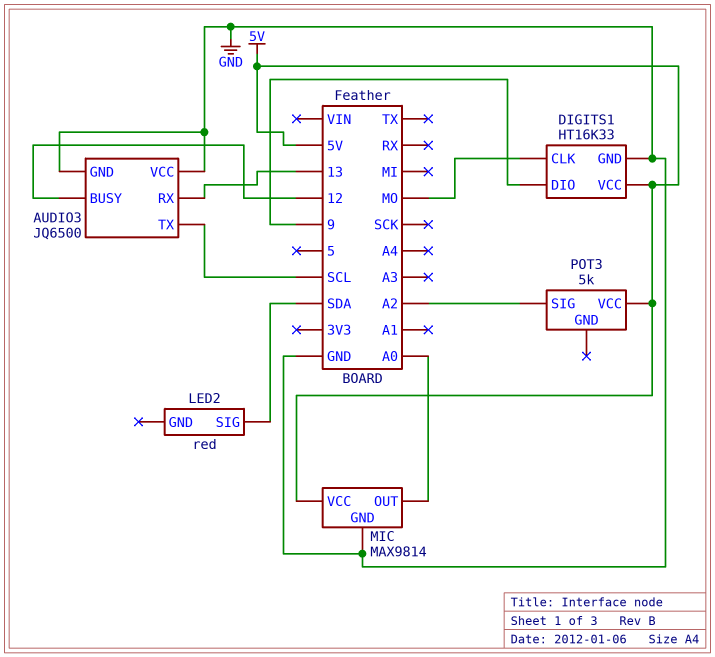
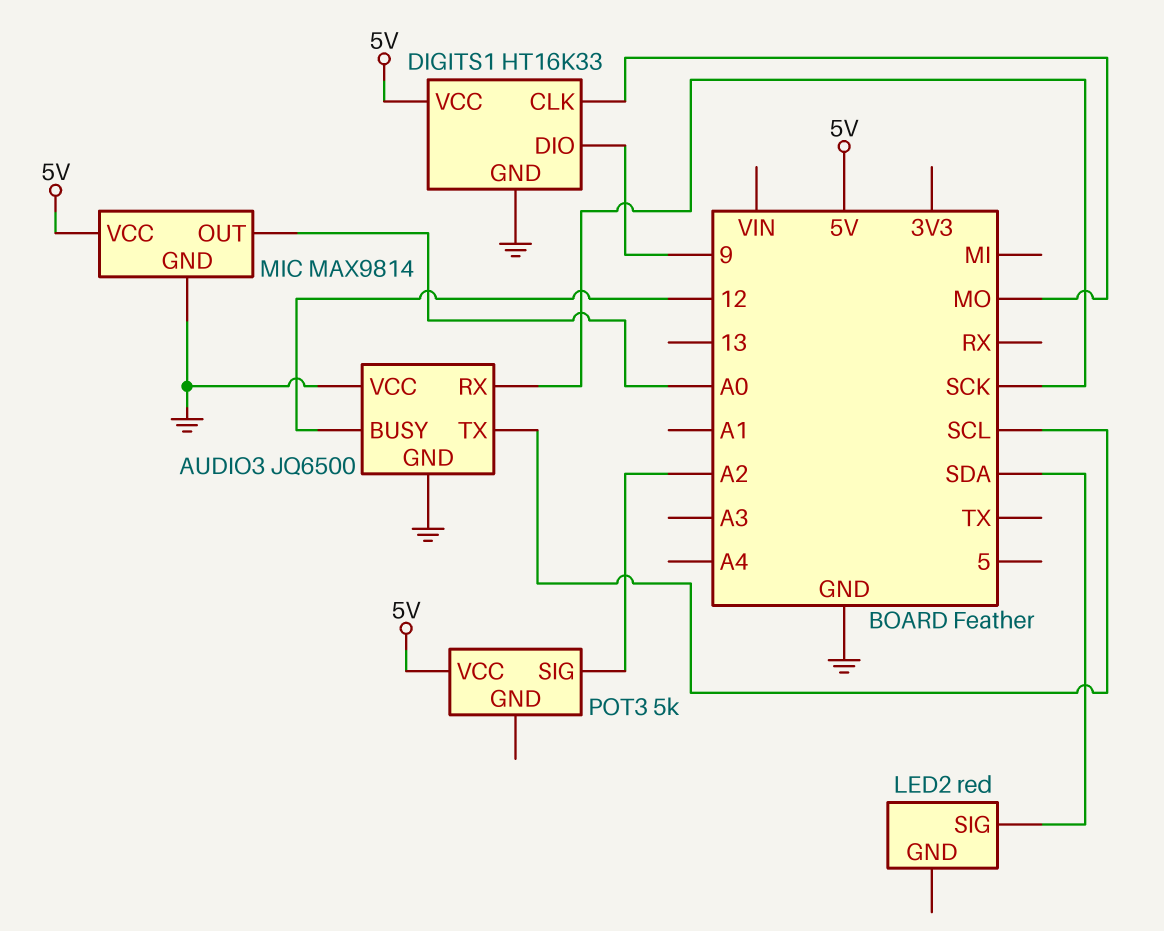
AUDIO3 pin RX: 13 -> SCK

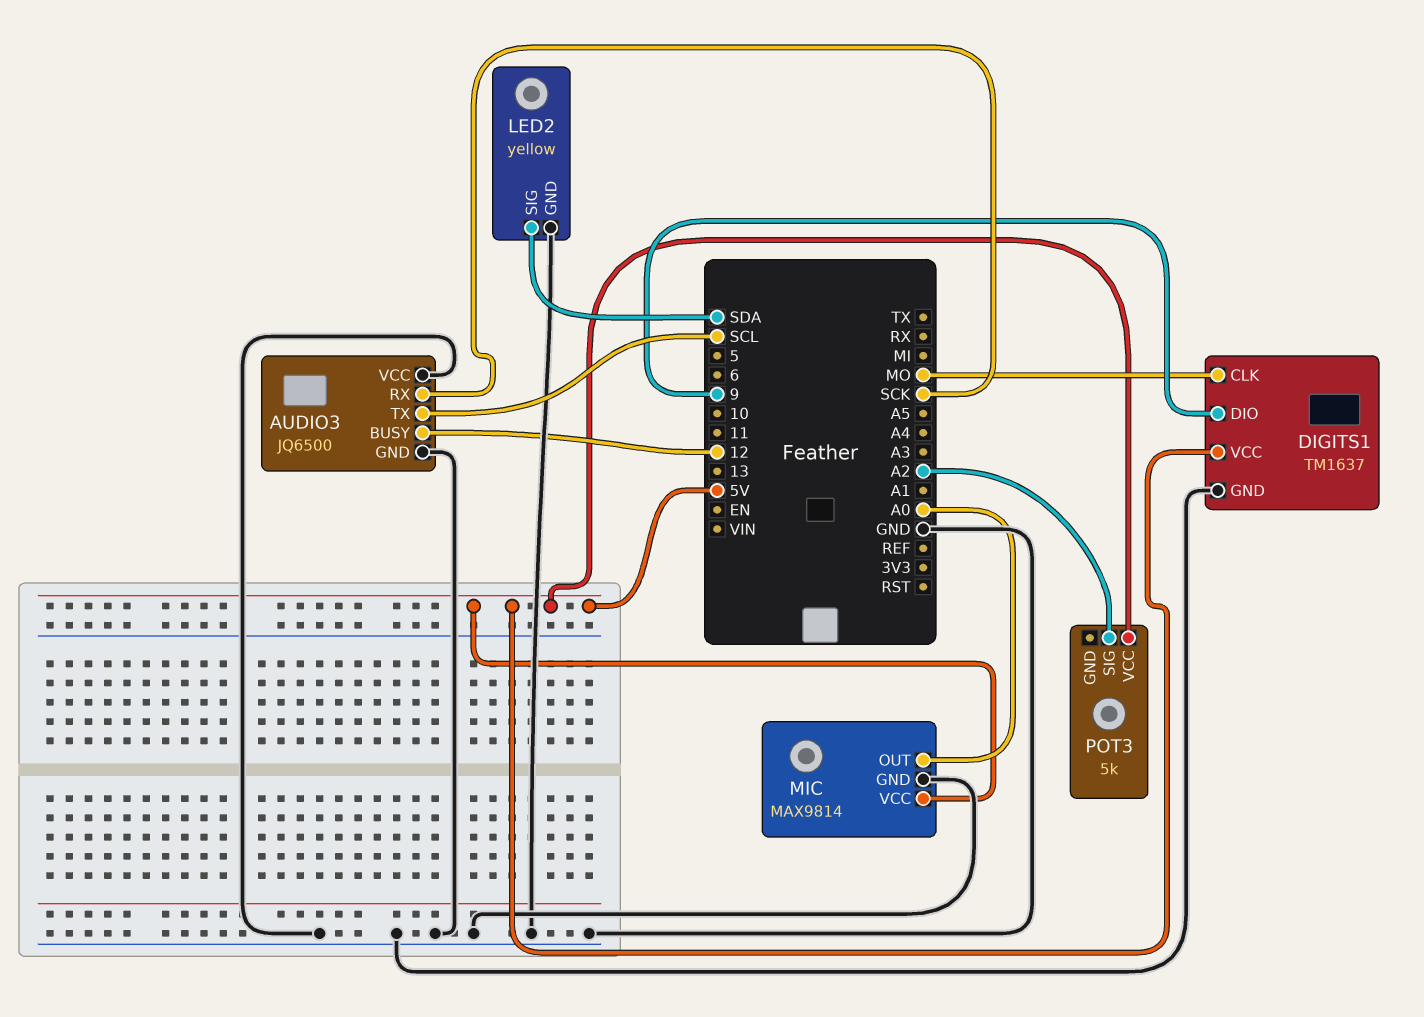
DIGITS1: HT16K33 -> TM1637
LED2: red -> yellow
LED2 pin GND: none -> GND

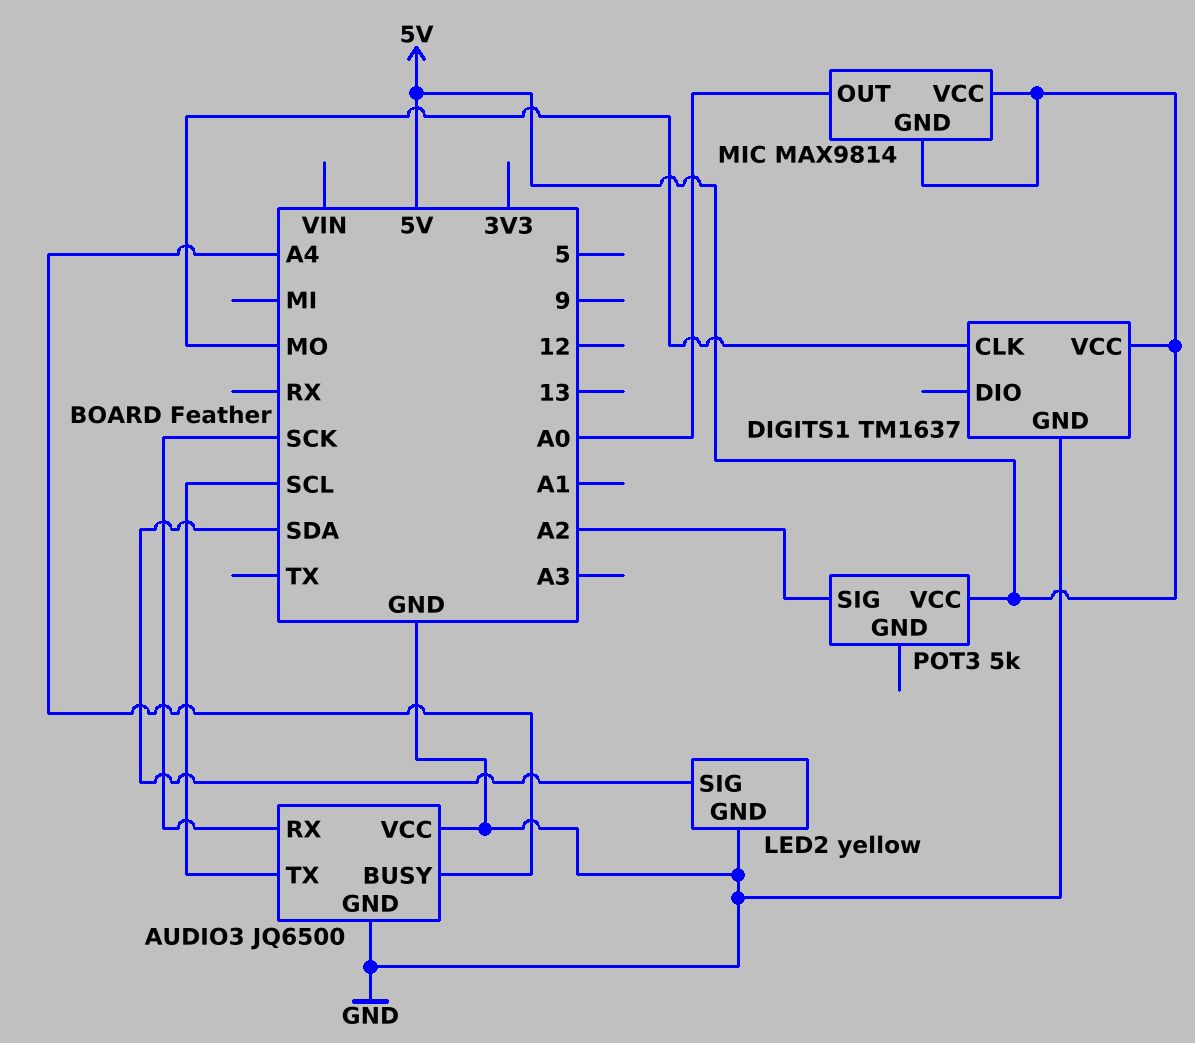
AUDIO3 pin BUSY: 12 -> A4
DIGITS1 pin DIO: 9 -> none
MIC pin GND: GND -> 5V

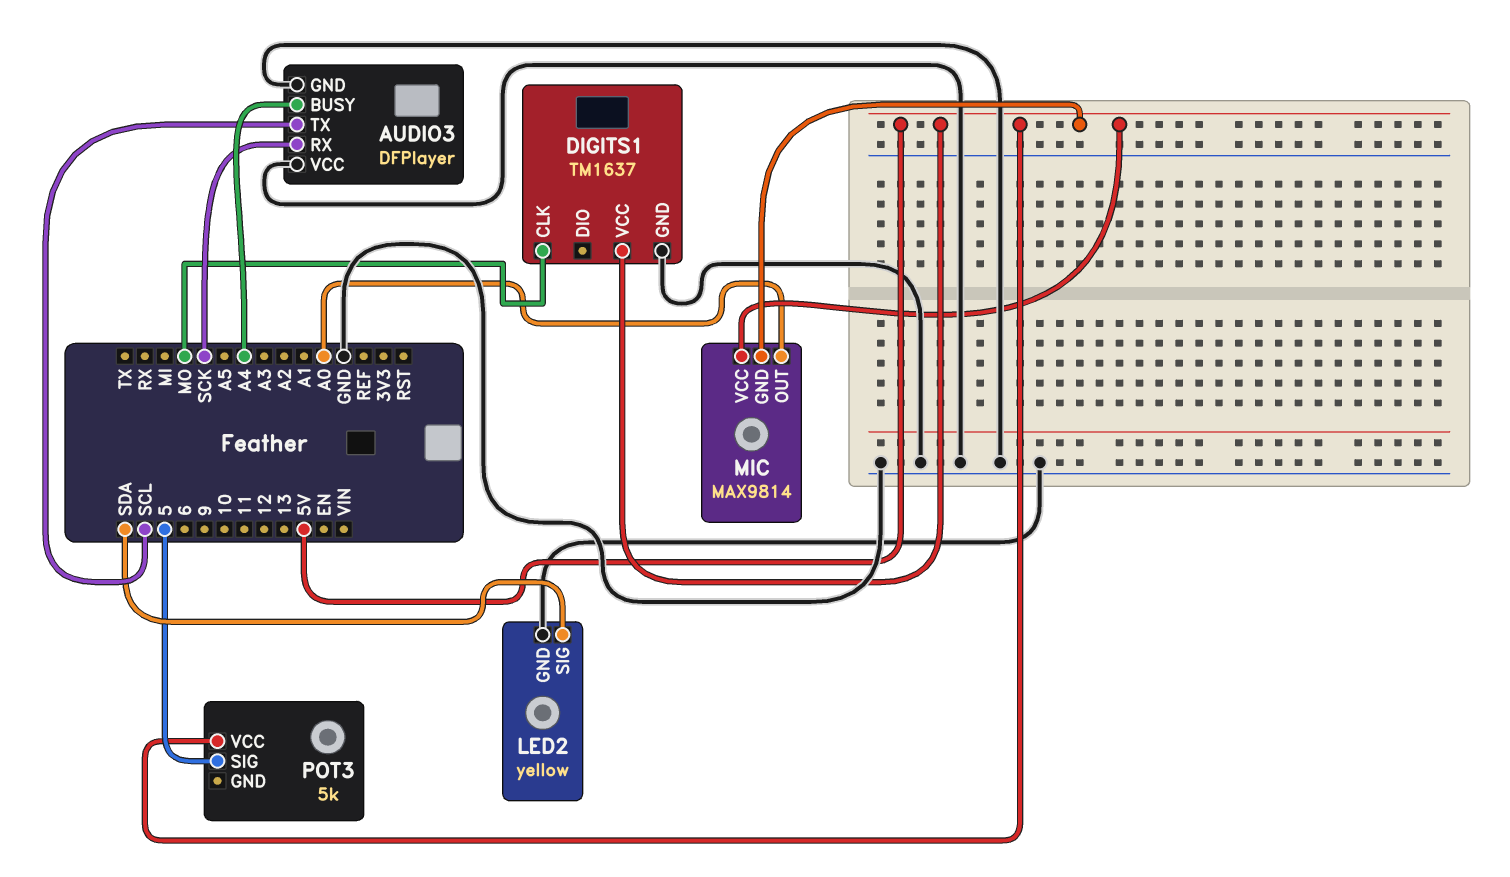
AUDIO3: JQ6500 -> DFPlayer
POT3 pin SIG: A2 -> 5

